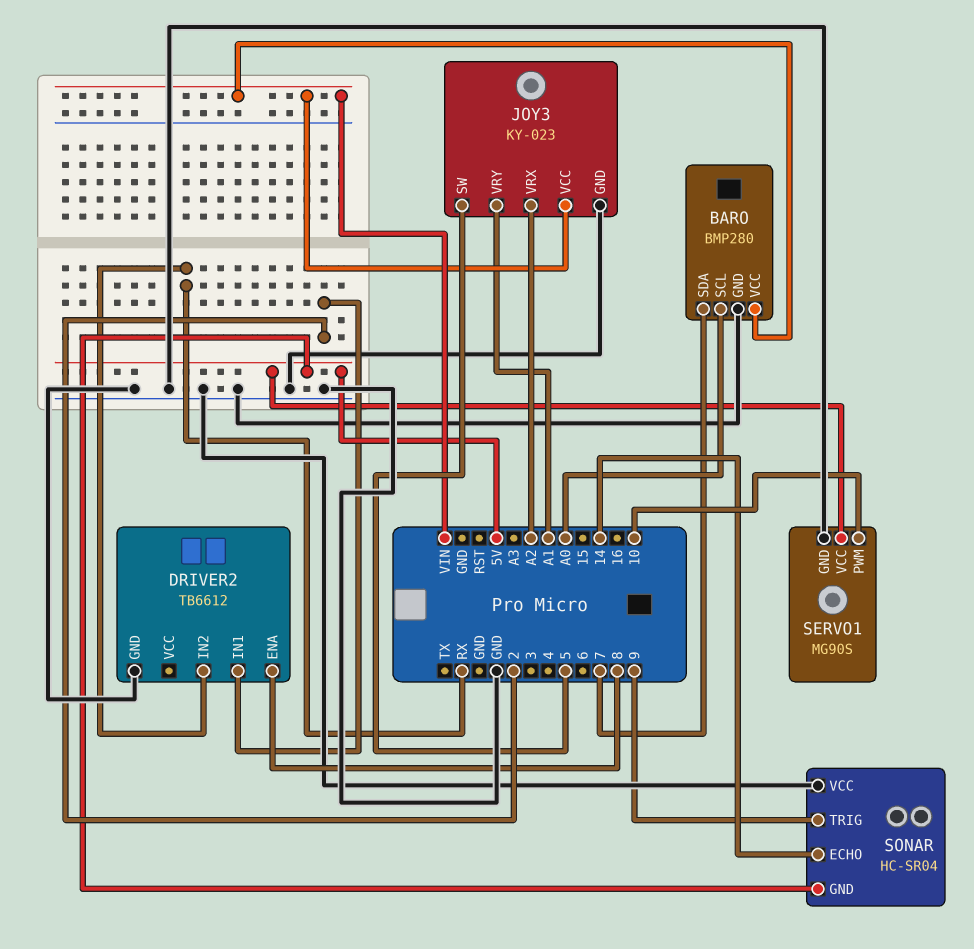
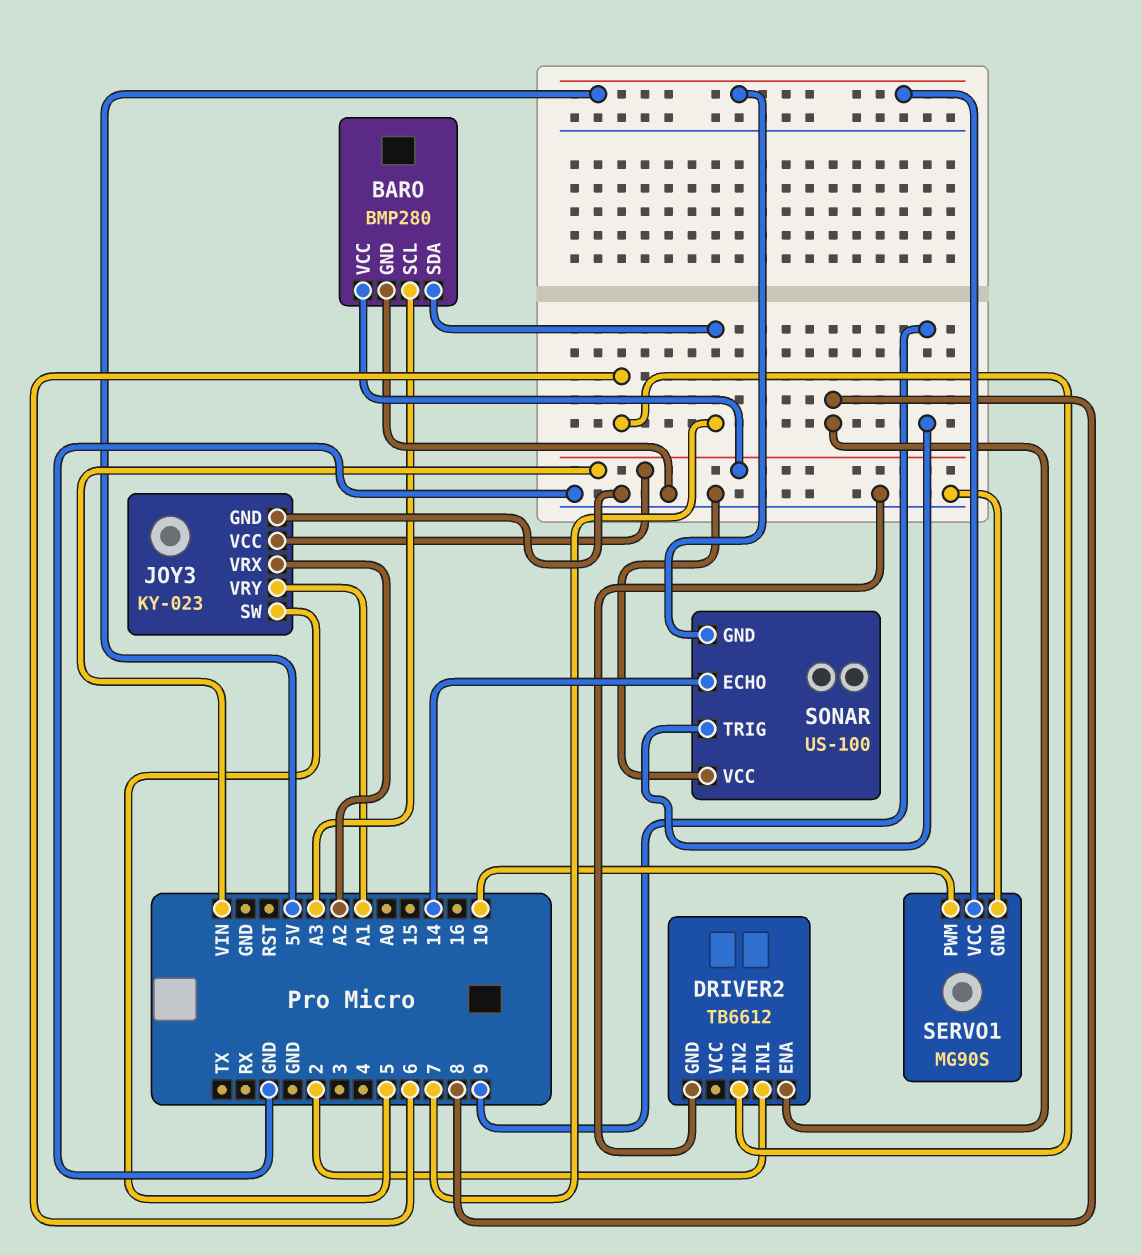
BARO pin SCL: A0 -> A3
DRIVER2 pin IN2: RX -> 6
SONAR: HC-SR04 -> US-100

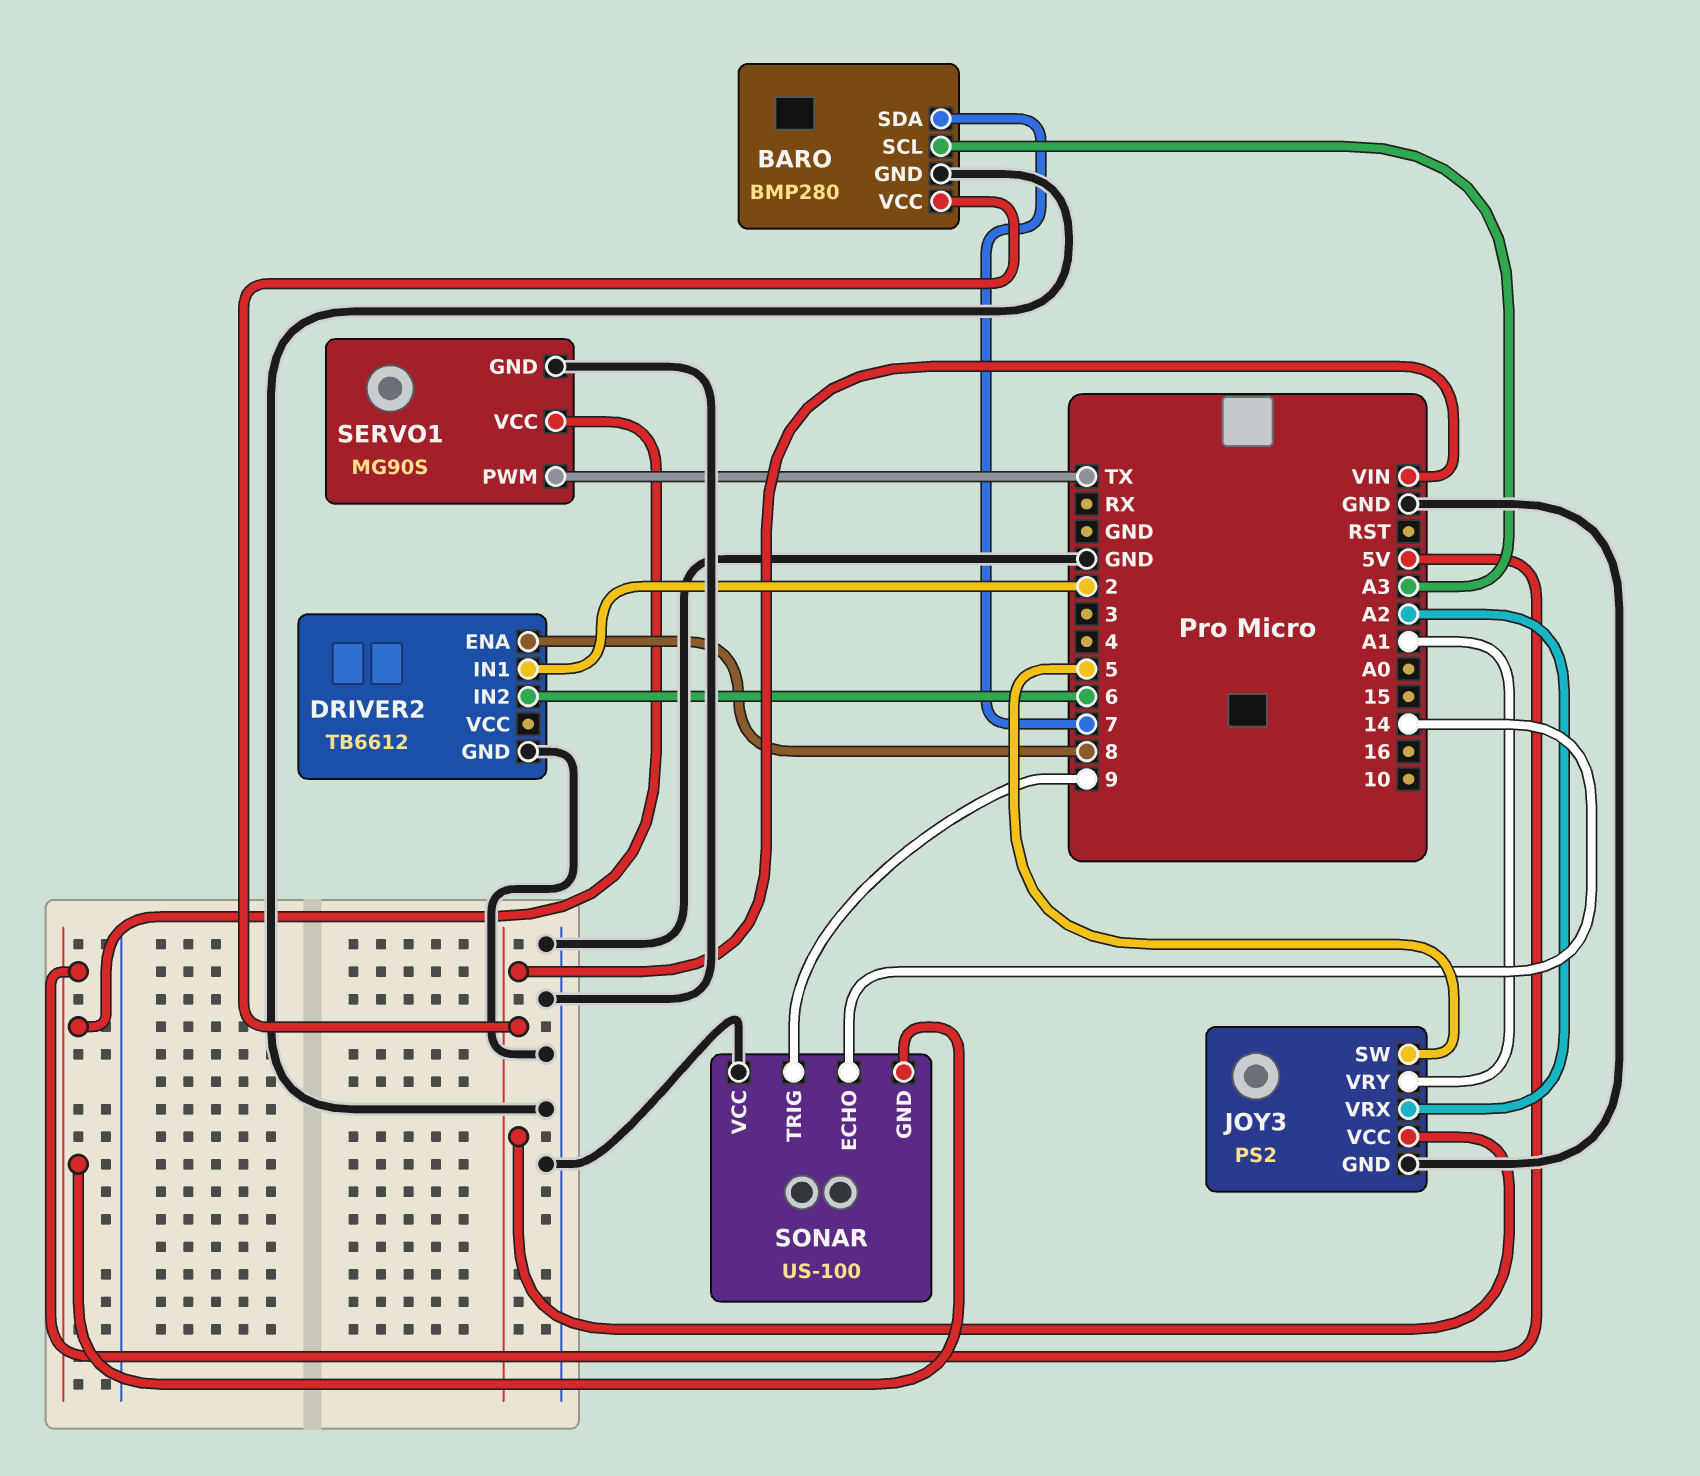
JOY3: KY-023 -> PS2
SERVO1 pin PWM: 10 -> TX

